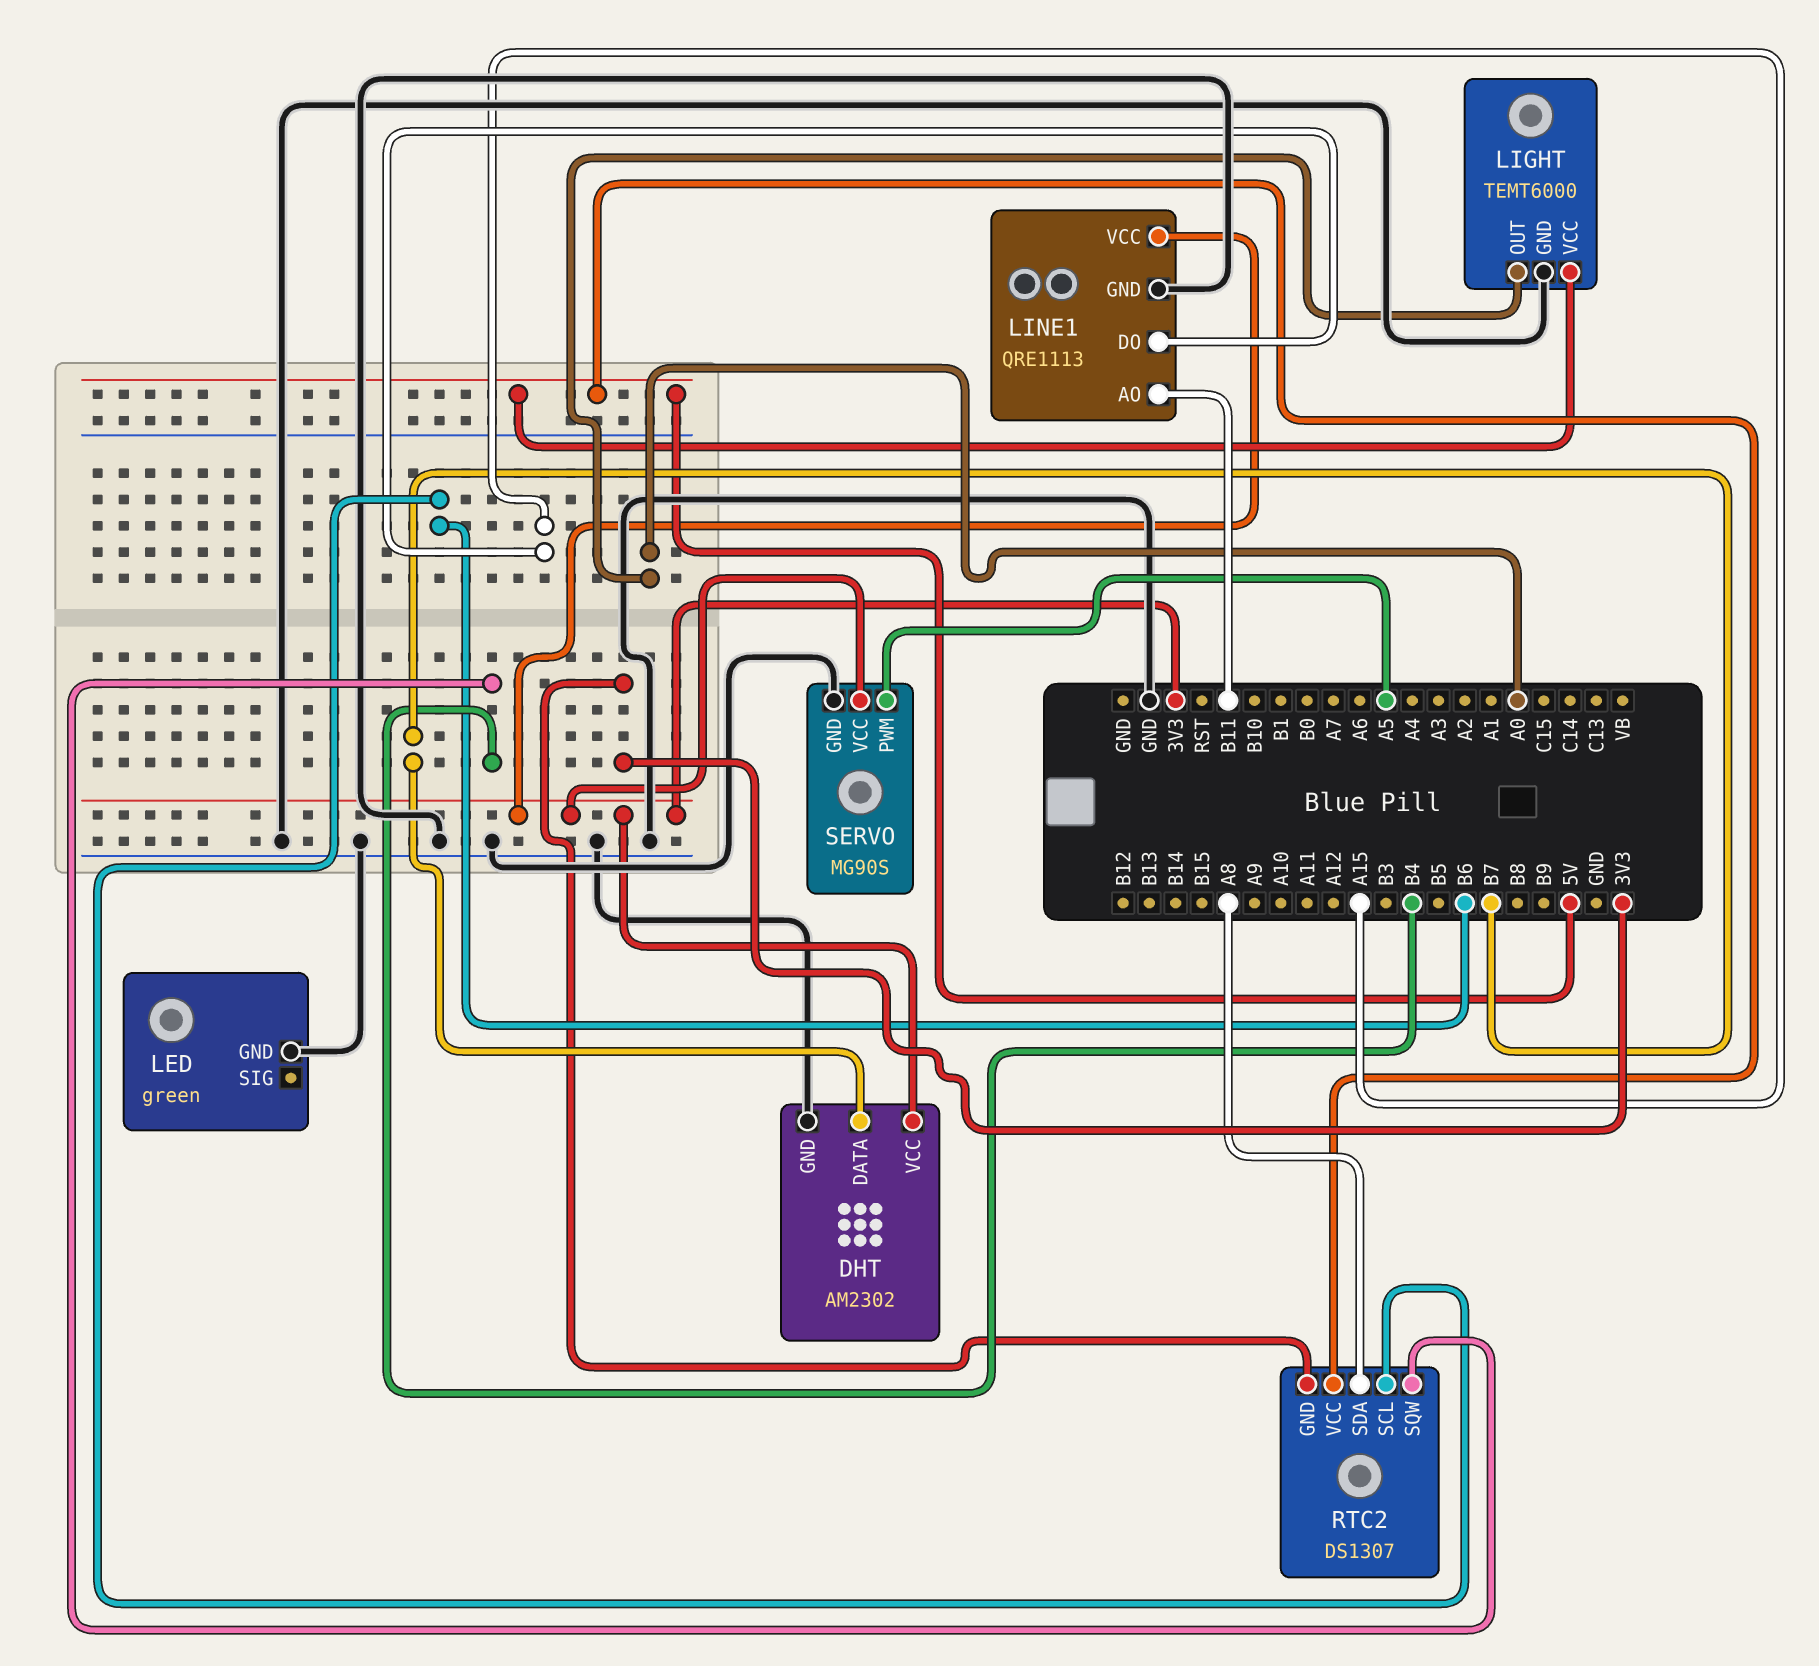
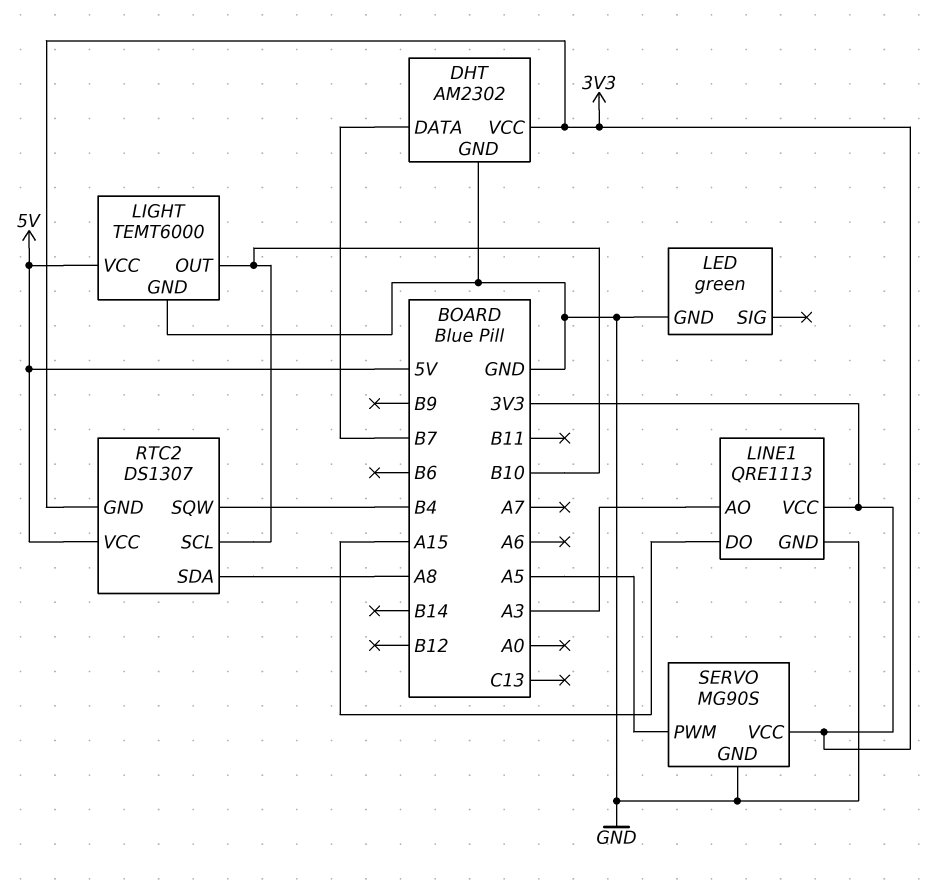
LIGHT pin OUT: A0 -> B10
LINE1 pin AO: B11 -> A3
RTC2 pin SCL: B6 -> B10

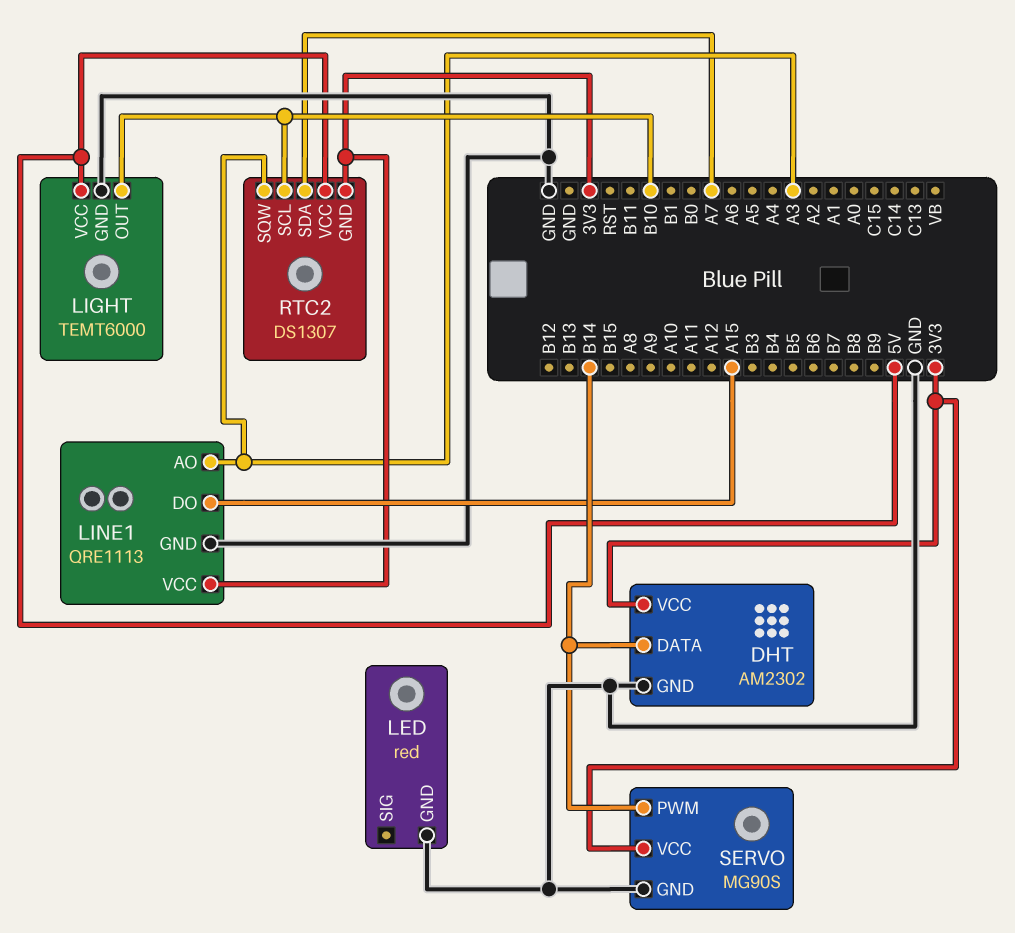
DHT pin DATA: B7 -> B14
LED: green -> red
RTC2 pin SDA: A8 -> A7
RTC2 pin SQW: B4 -> A3
SERVO pin PWM: A5 -> B14

